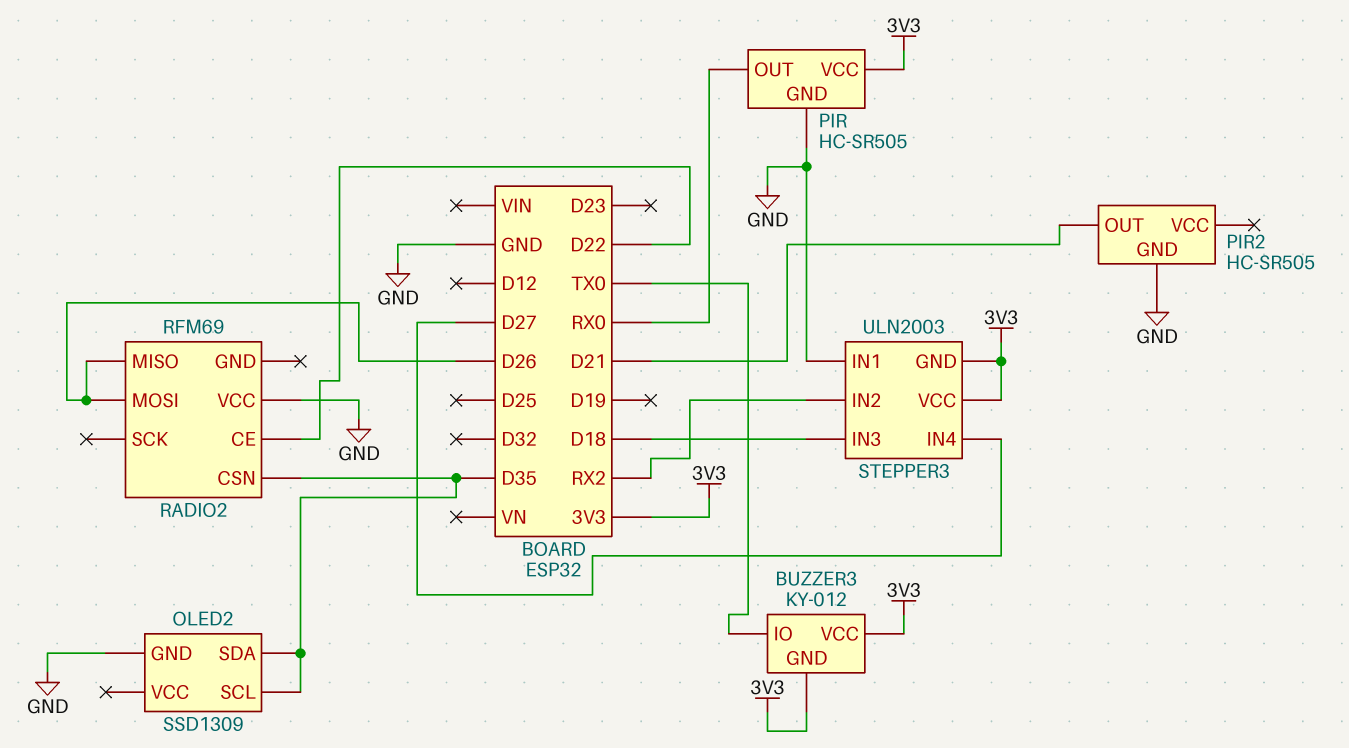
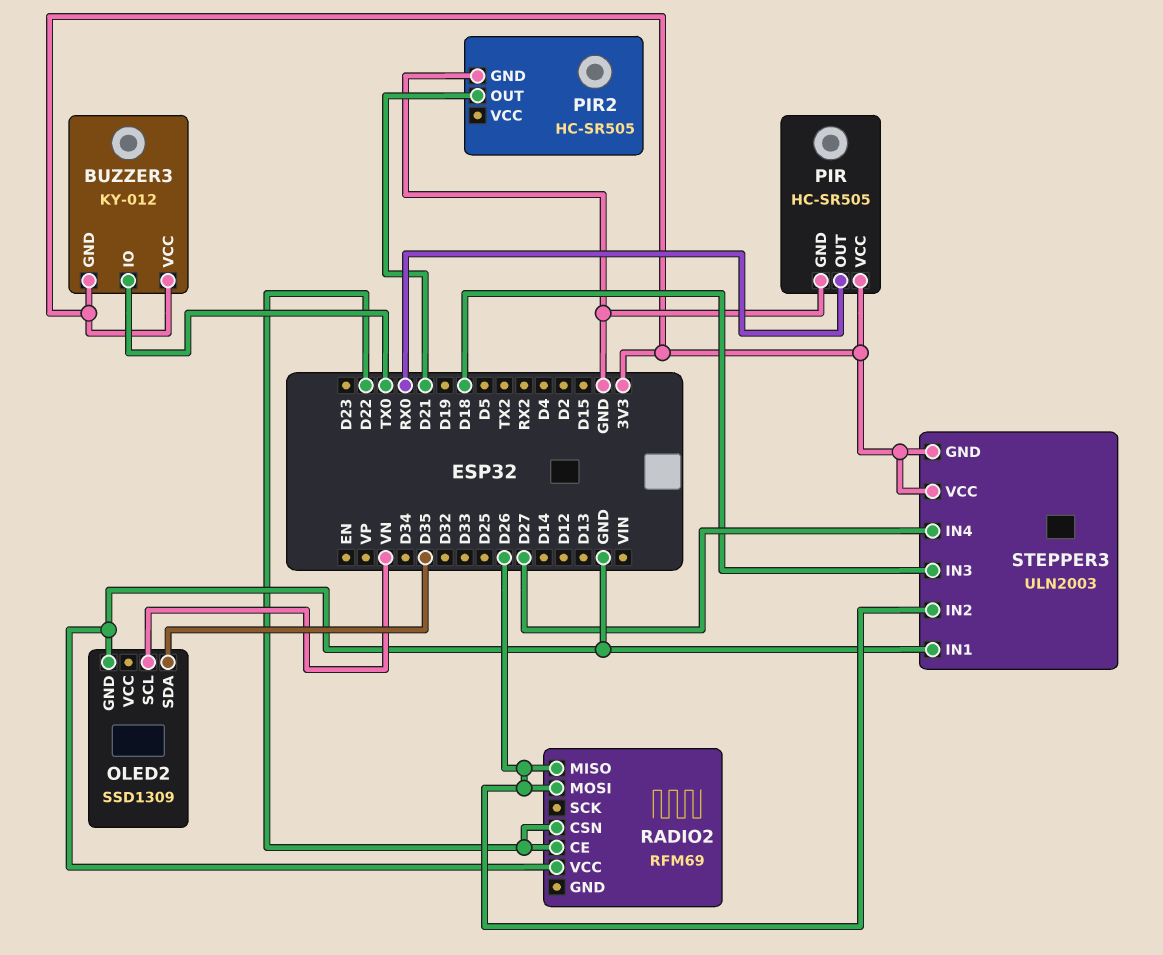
OLED2 pin SCL: D35 -> VN
RADIO2 pin CSN: D35 -> D22
STEPPER3 pin IN2: RX2 -> D26

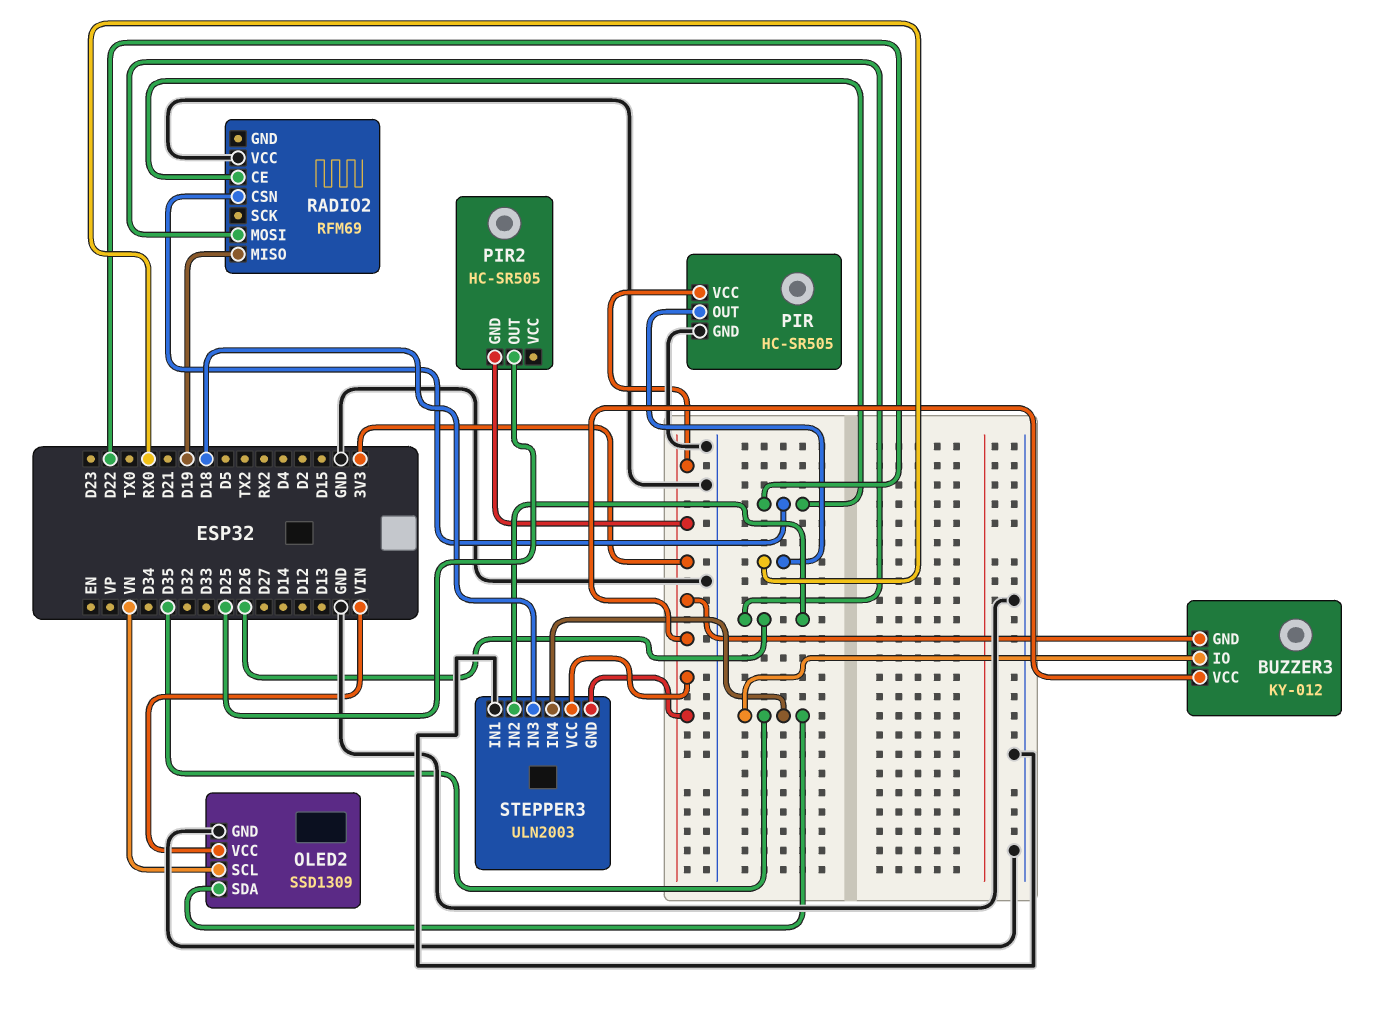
BUZZER3 pin IO: TX0 -> D35
OLED2 pin VCC: none -> VIN
PIR2 pin GND: GND -> 3V3
PIR2 pin OUT: D21 -> D25
RADIO2 pin MISO: D26 -> D19
STEPPER3 pin IN4: D27 -> D35

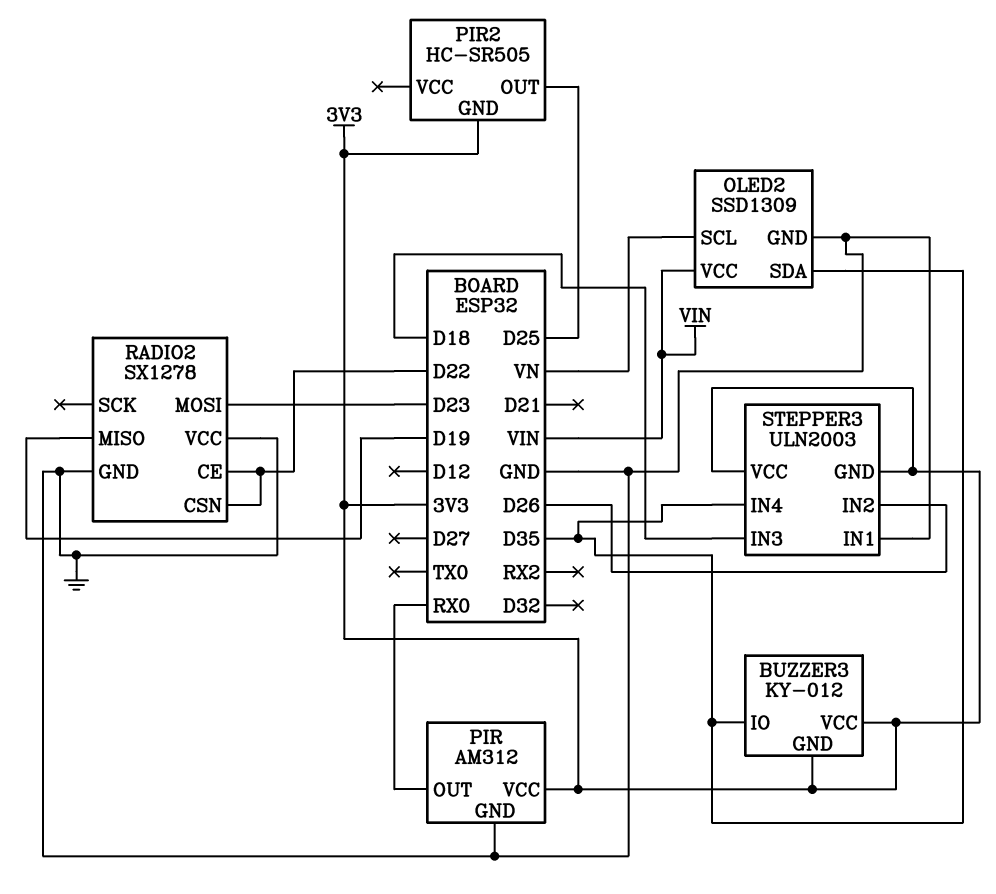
PIR: HC-SR505 -> AM312
RADIO2: RFM69 -> SX1278
RADIO2 pin GND: none -> GND
RADIO2 pin MOSI: D26 -> D23

